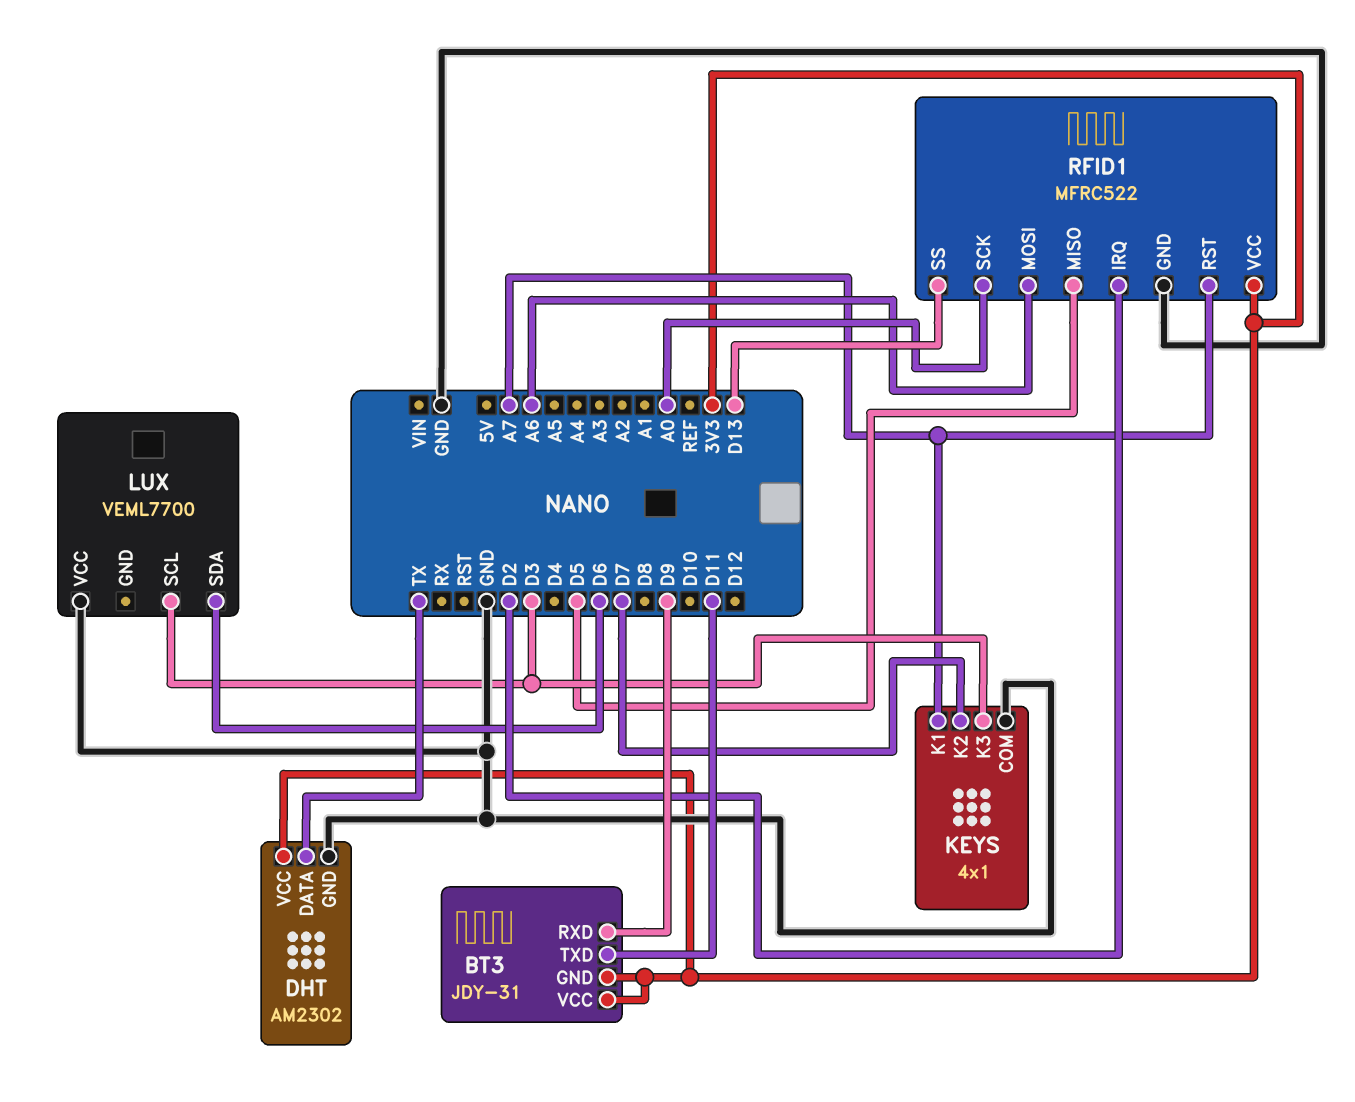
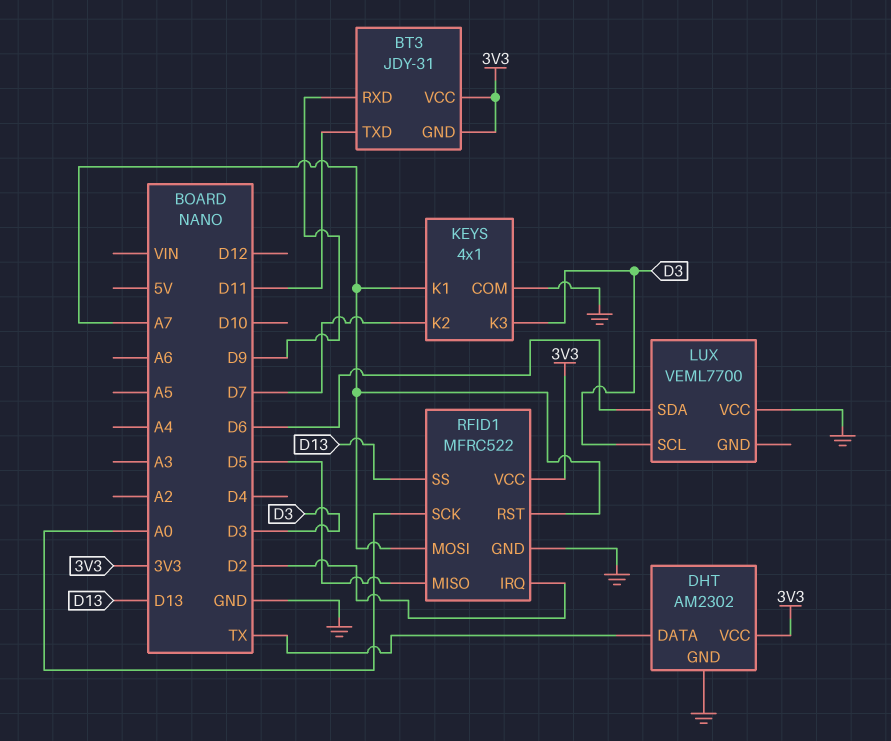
RFID1 pin MOSI: A6 -> A7

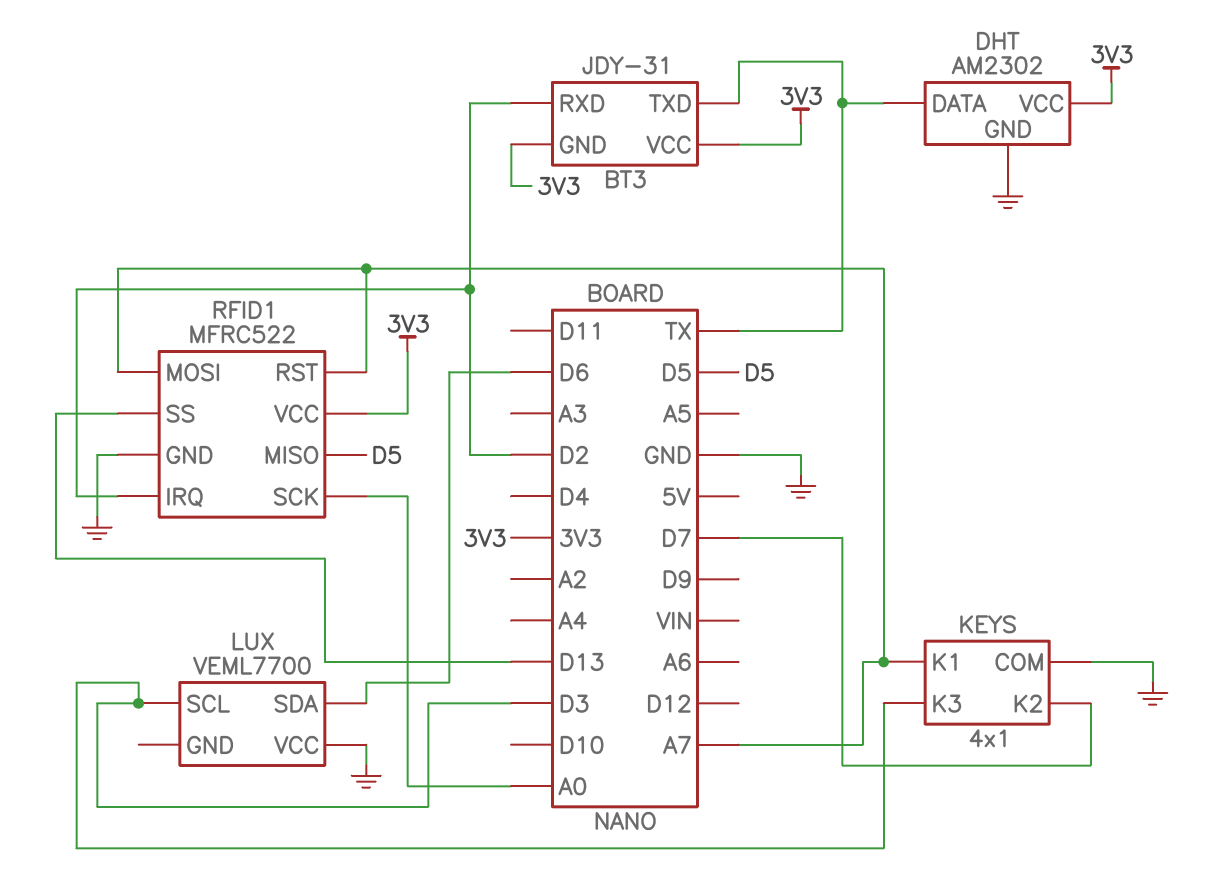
BT3 pin RXD: D9 -> D2
BT3 pin TXD: D11 -> TX

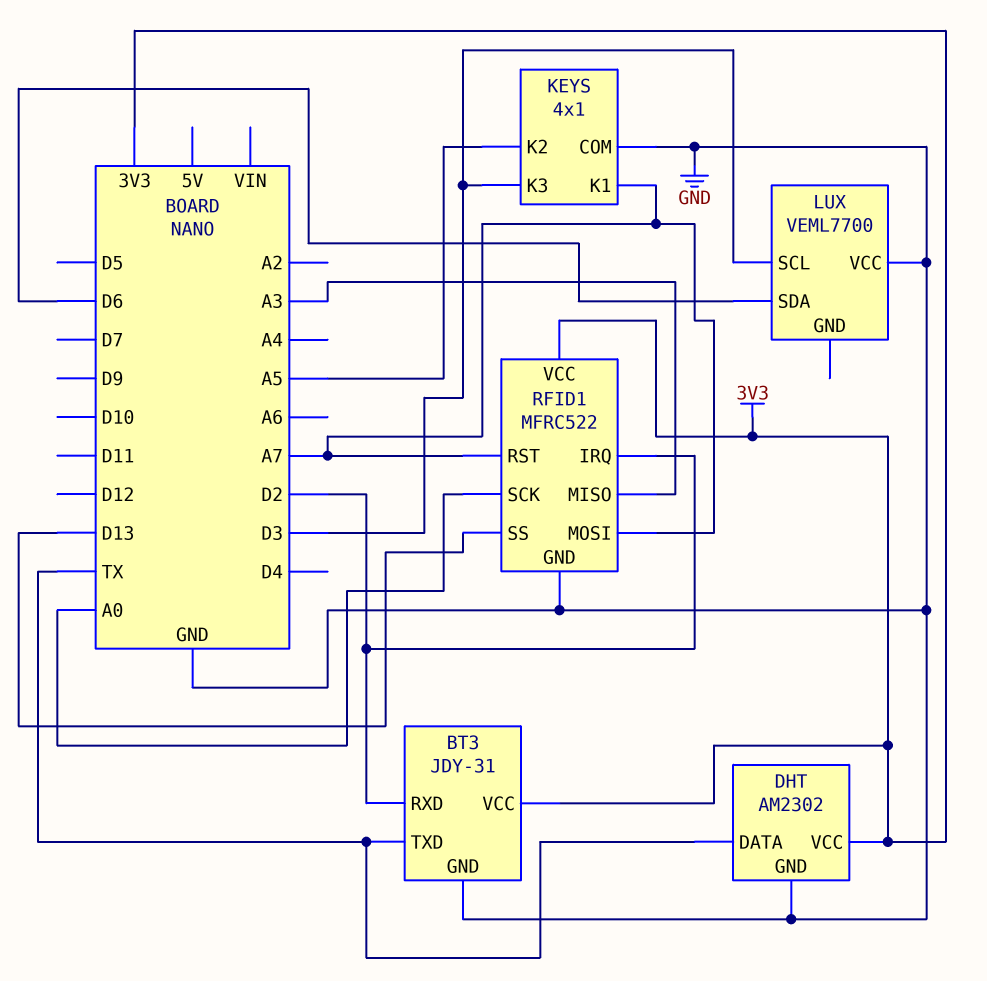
BT3 pin GND: 3V3 -> GND
KEYS pin K2: D7 -> A5
RFID1 pin MISO: D5 -> A3

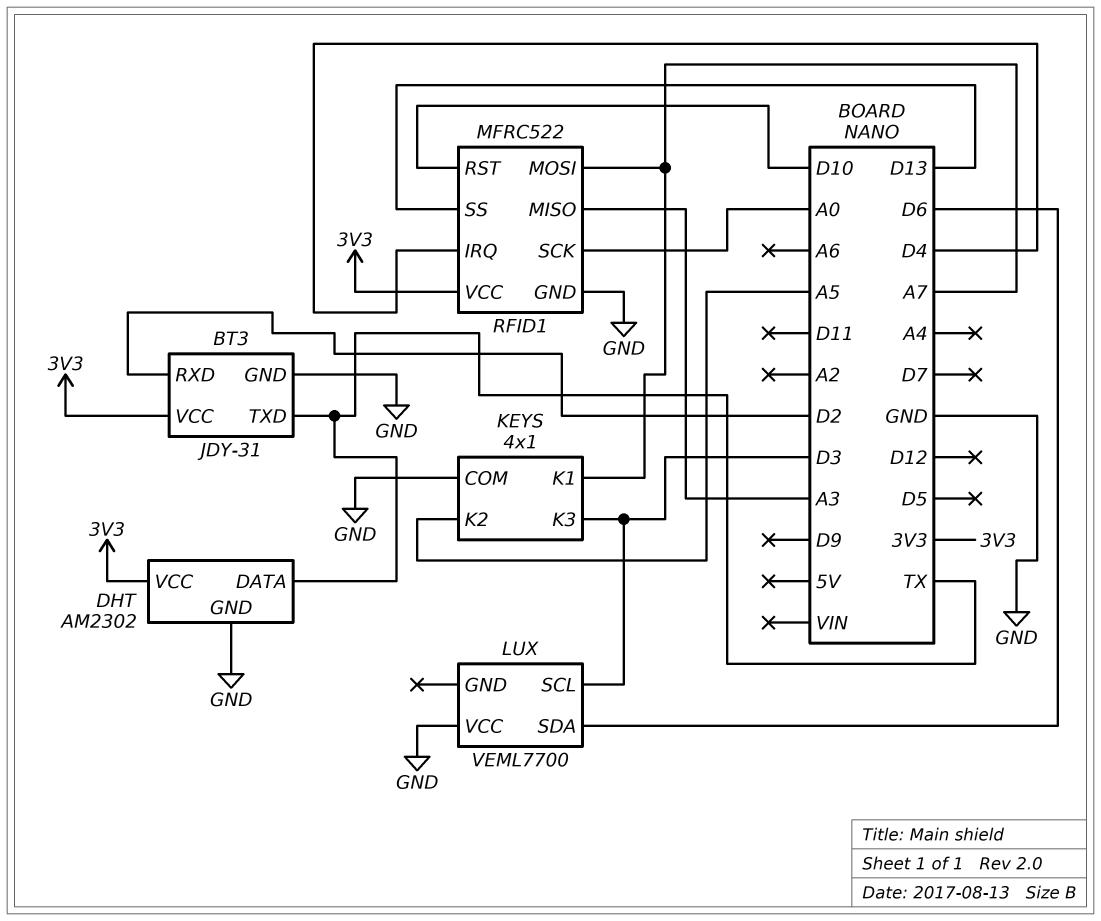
RFID1 pin IRQ: D2 -> D4
RFID1 pin RST: A7 -> D10

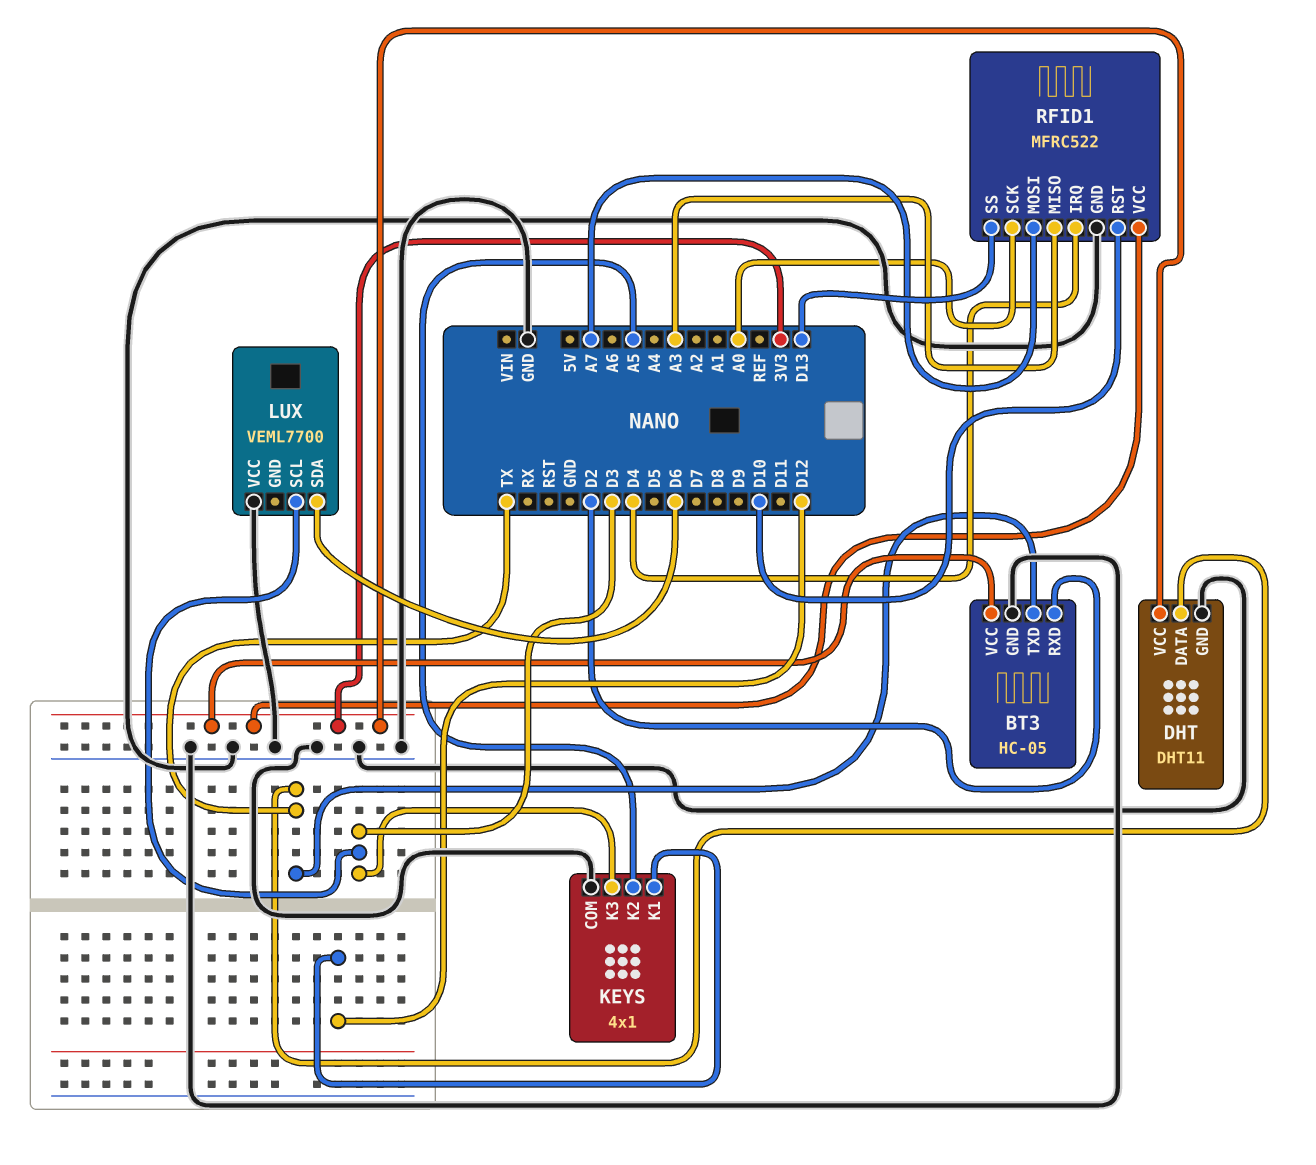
BT3: JDY-31 -> HC-05
DHT: AM2302 -> DHT11
KEYS pin K1: A7 -> D12

